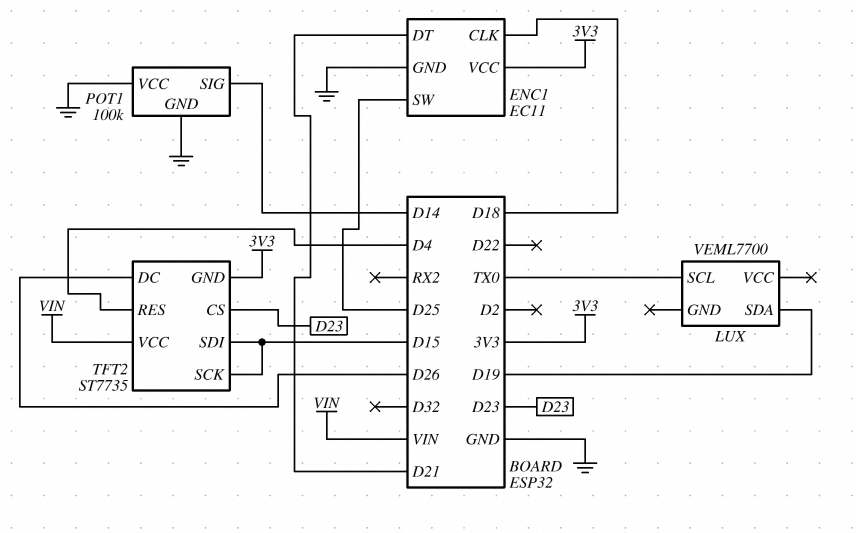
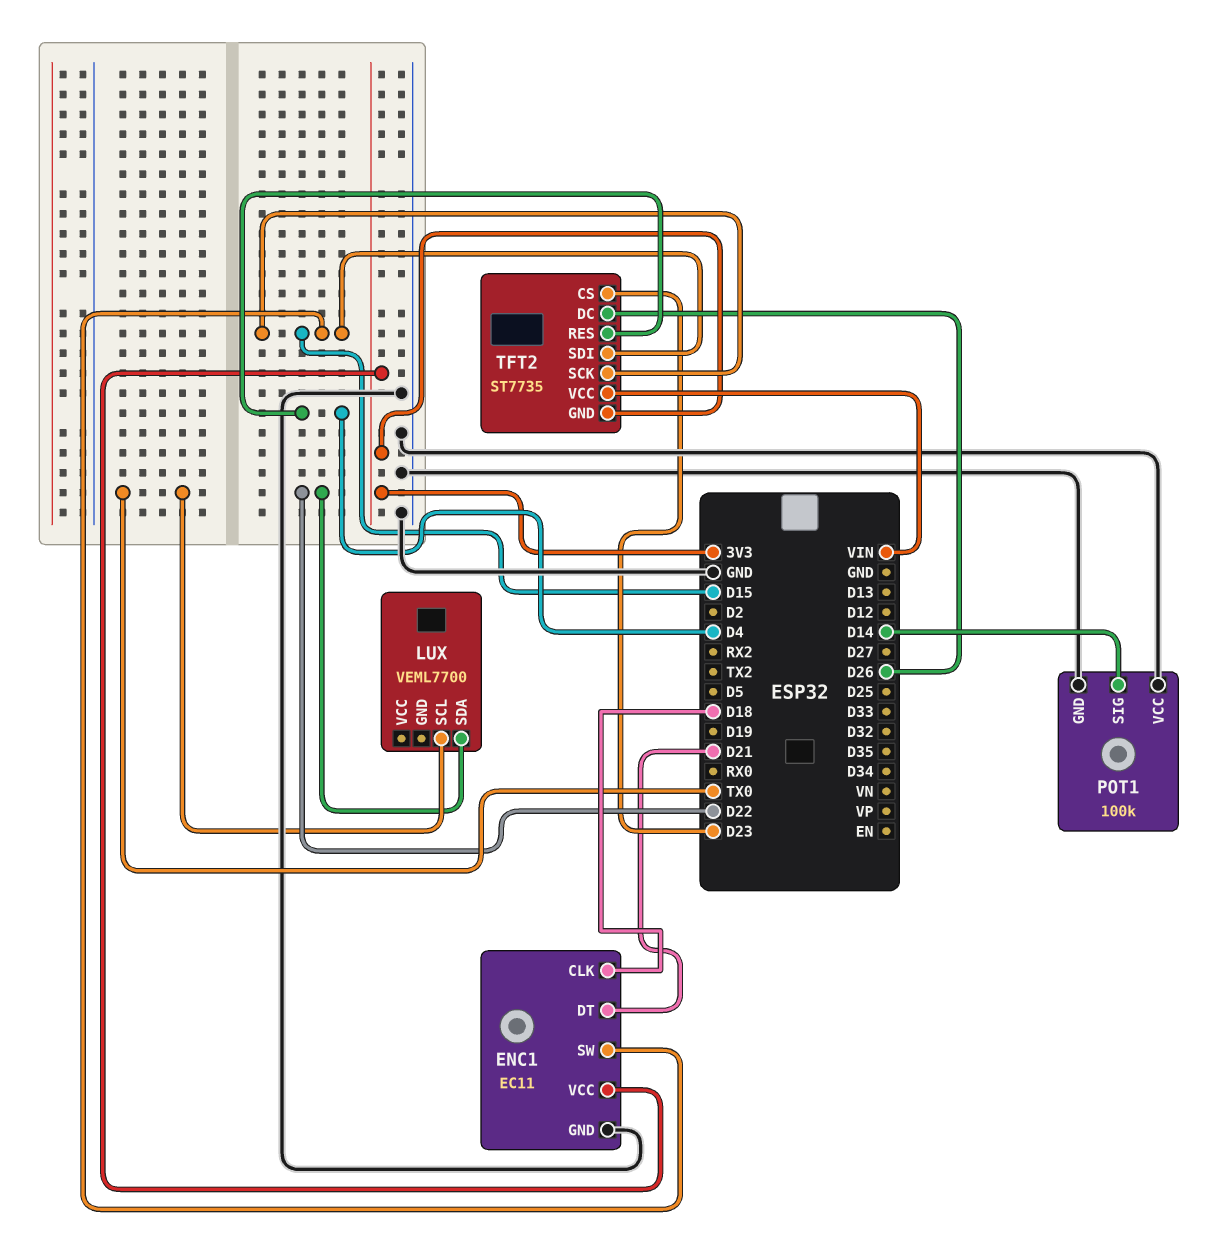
ENC1 pin SW: D25 -> D15
LUX pin SDA: D19 -> D22

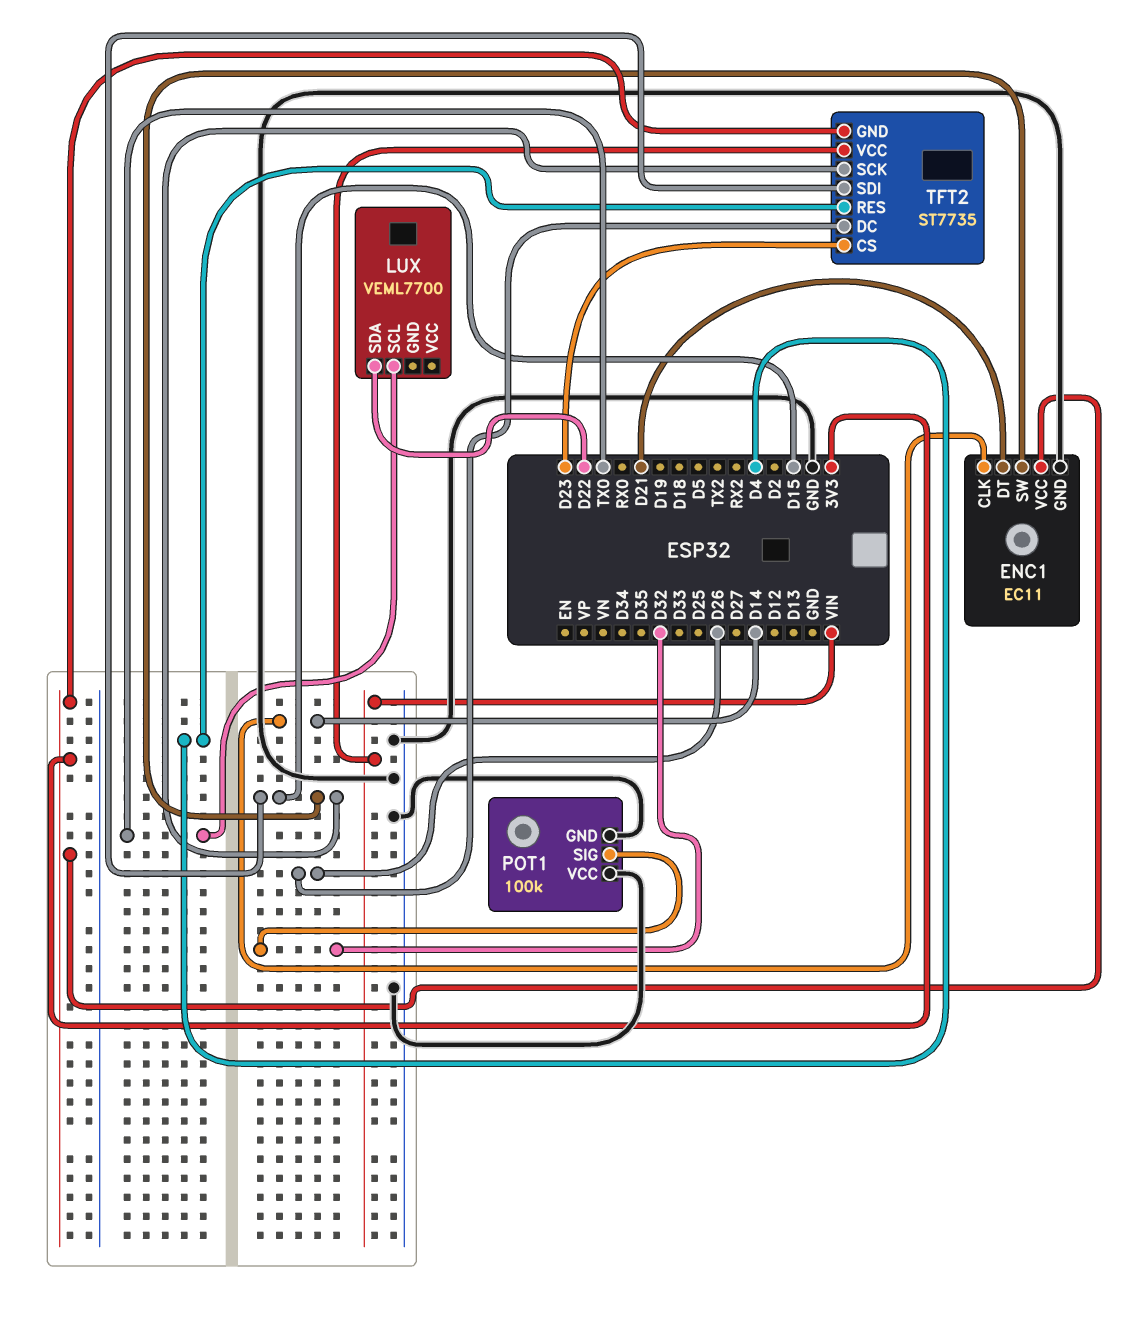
ENC1 pin CLK: D18 -> D14
POT1 pin SIG: D14 -> D32

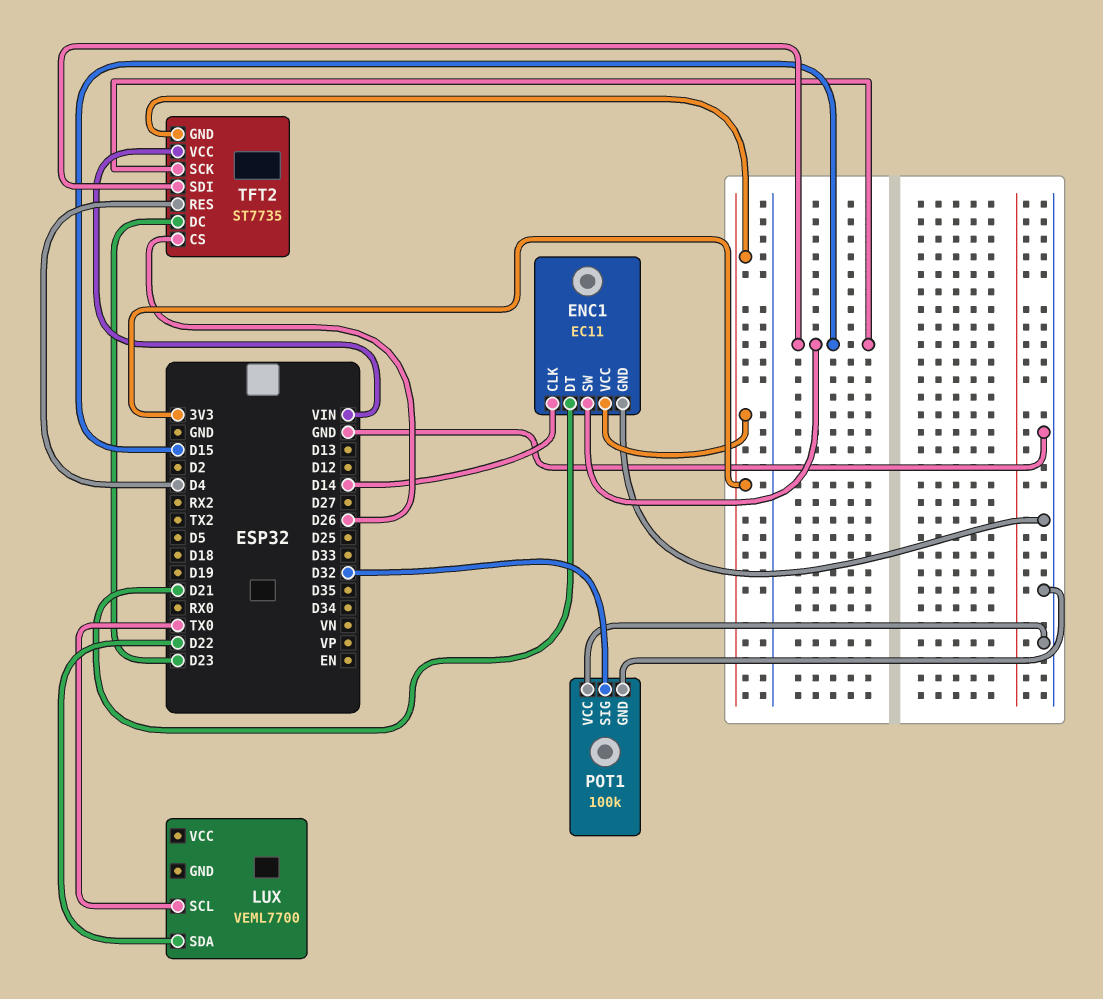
TFT2 pin CS: D23 -> D26
TFT2 pin DC: D26 -> D23

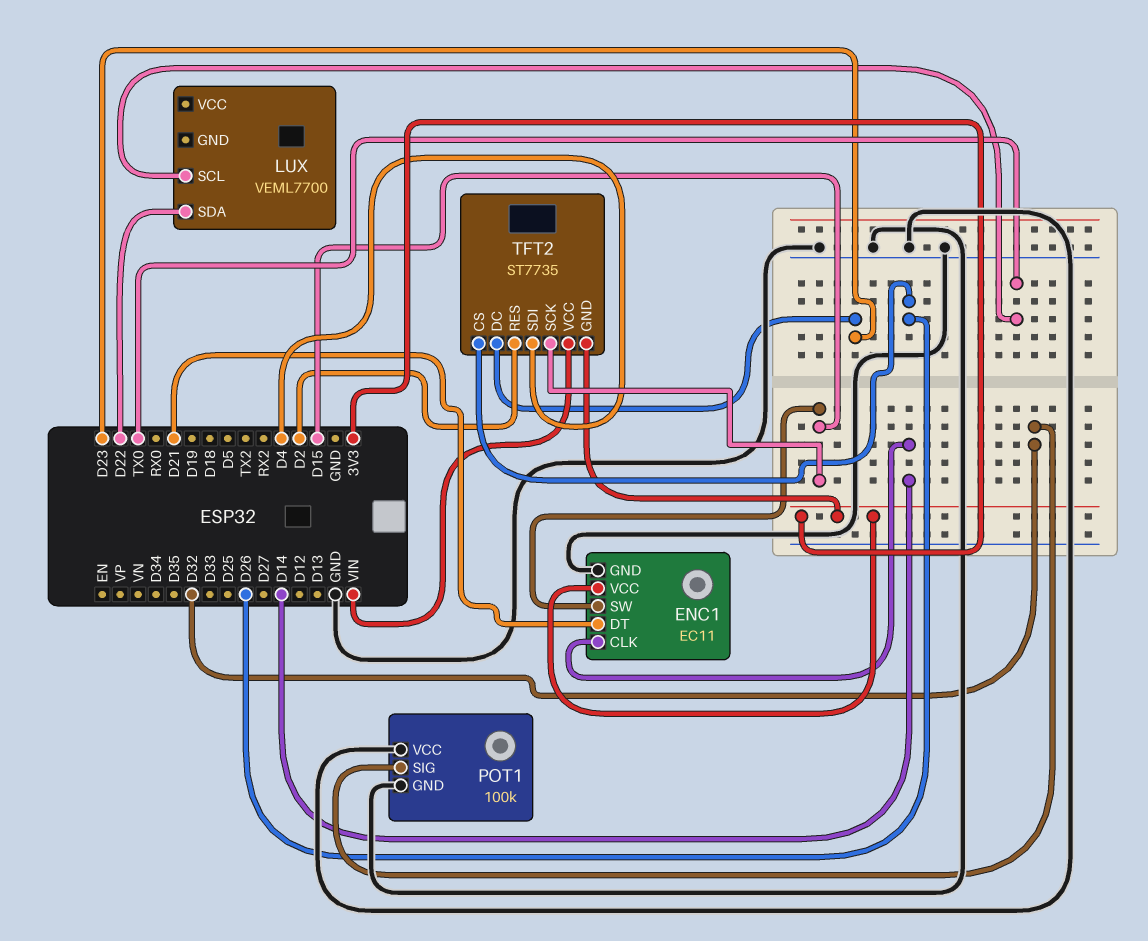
TFT2 pin RES: D4 -> D2
TFT2 pin SDI: D15 -> D4

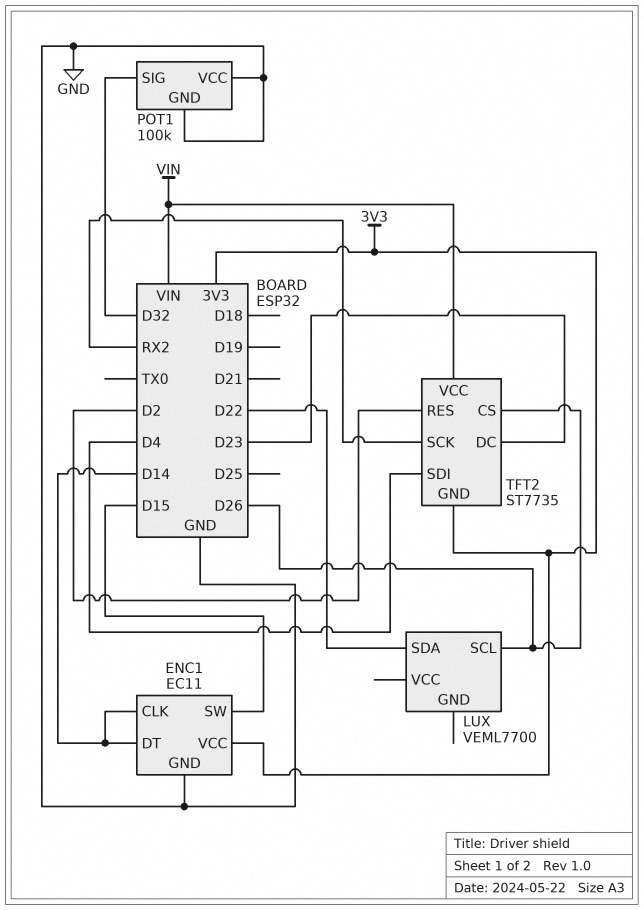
ENC1 pin DT: D21 -> D14
LUX pin SCL: TX0 -> D26
TFT2 pin SCK: D15 -> RX2

